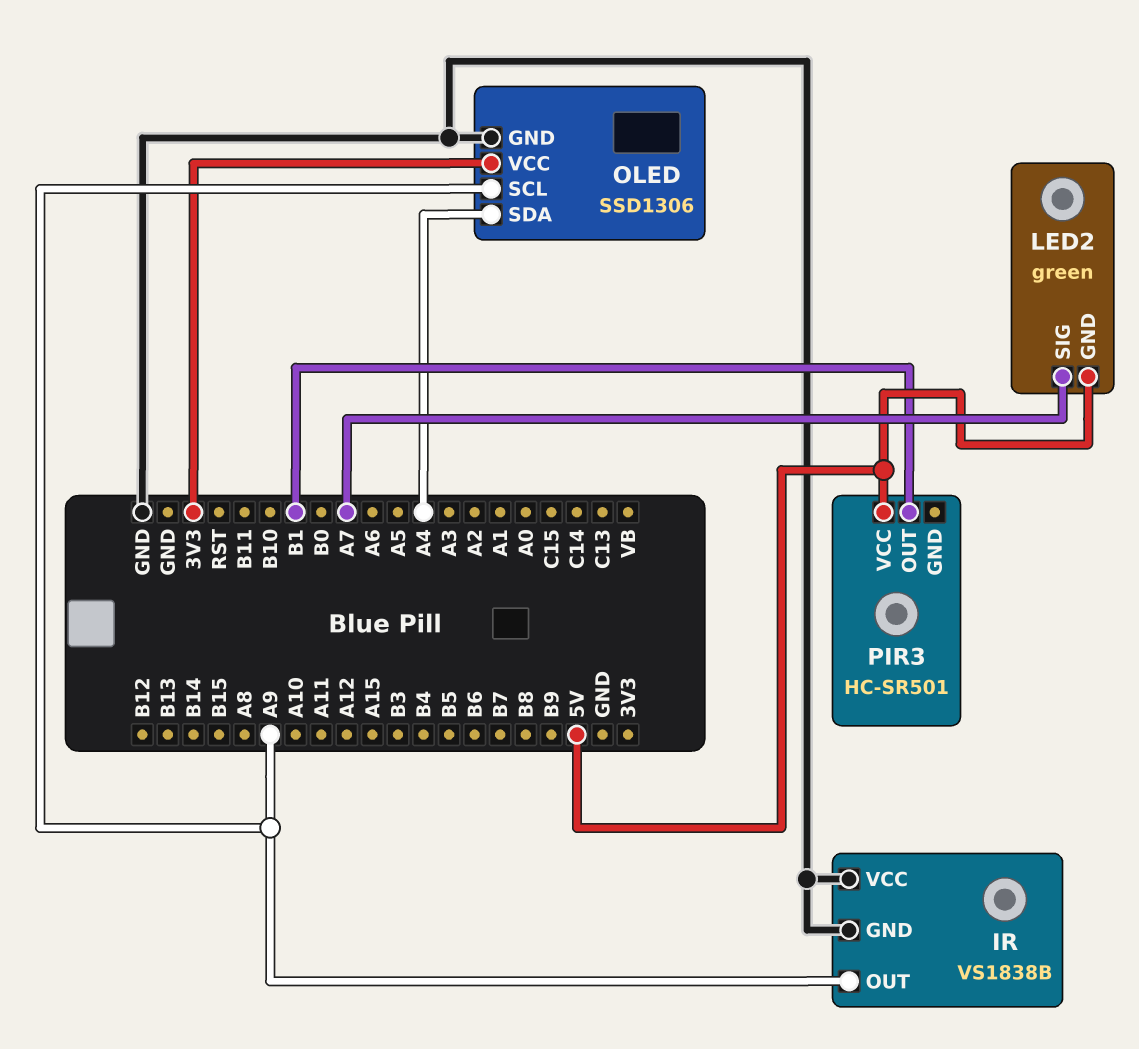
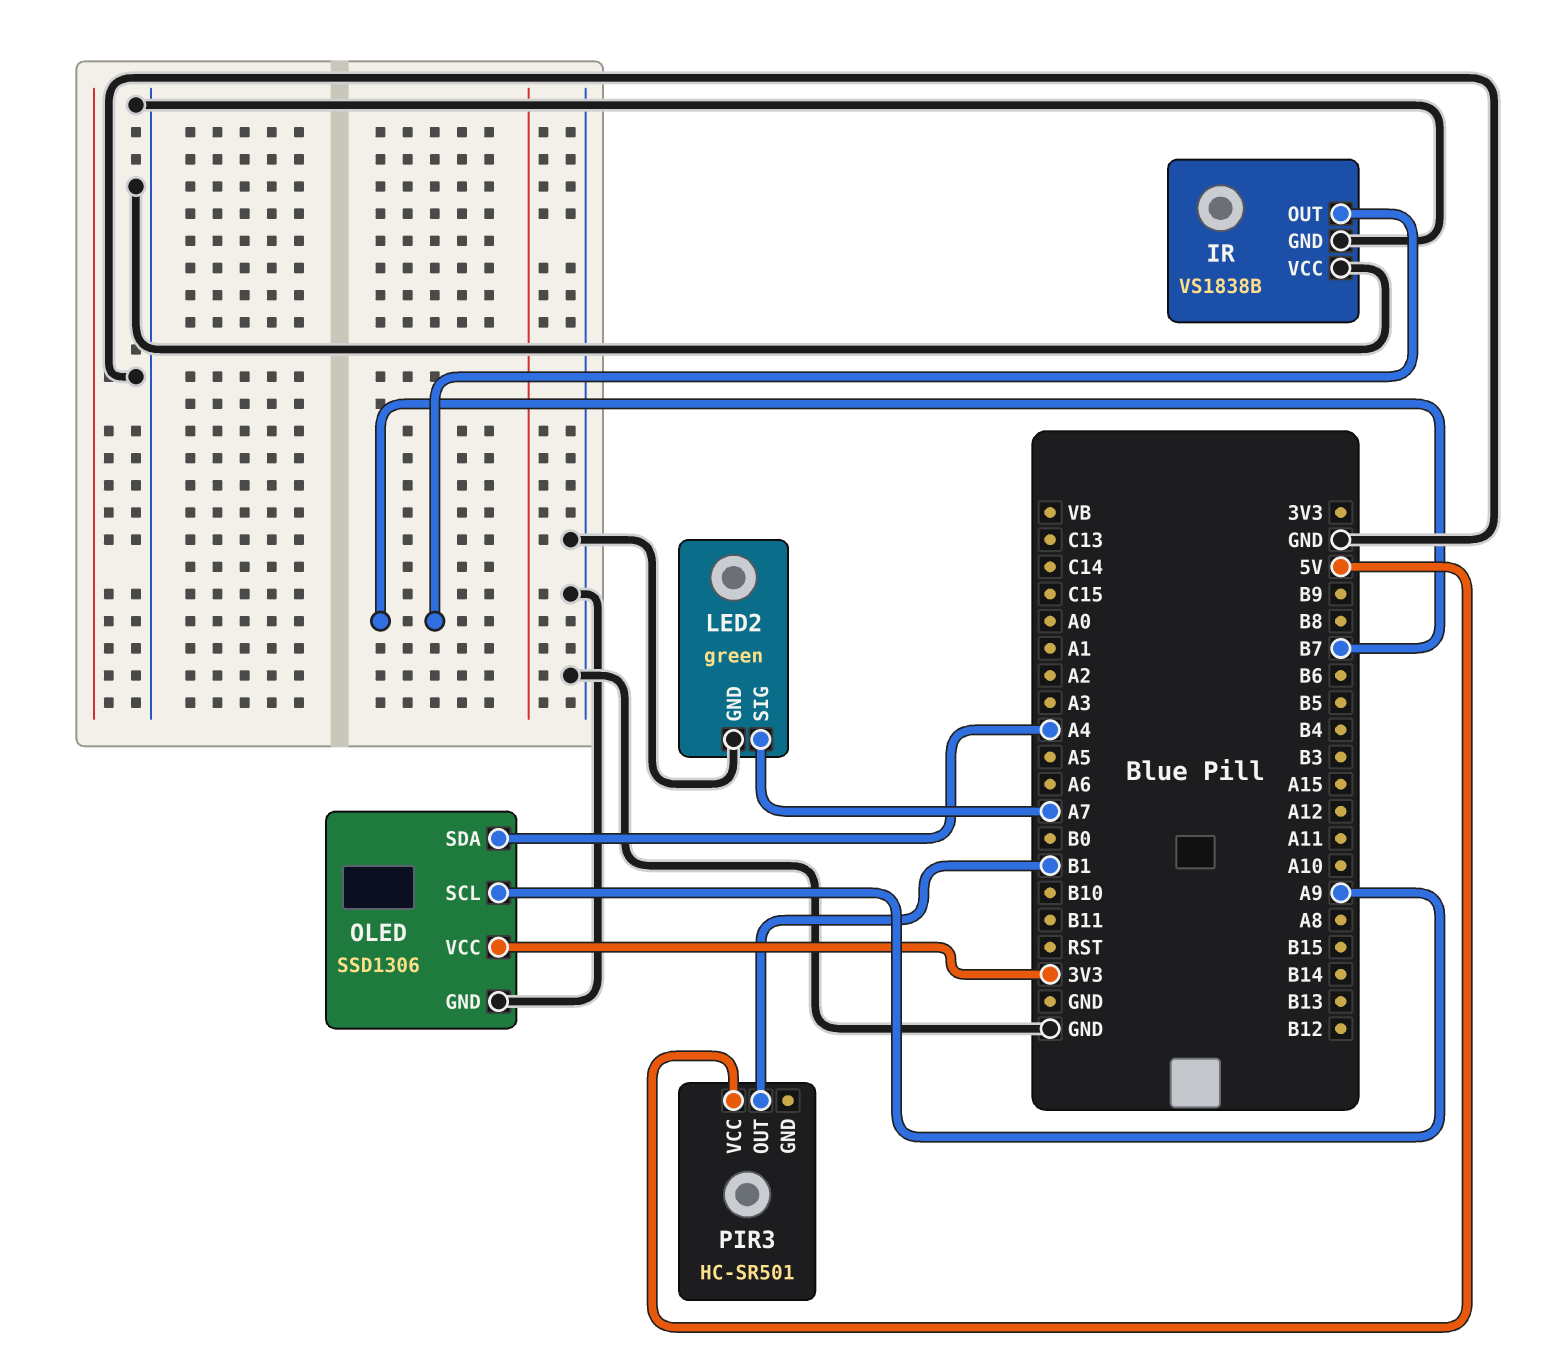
IR pin OUT: A9 -> B7
LED2 pin GND: 5V -> GND

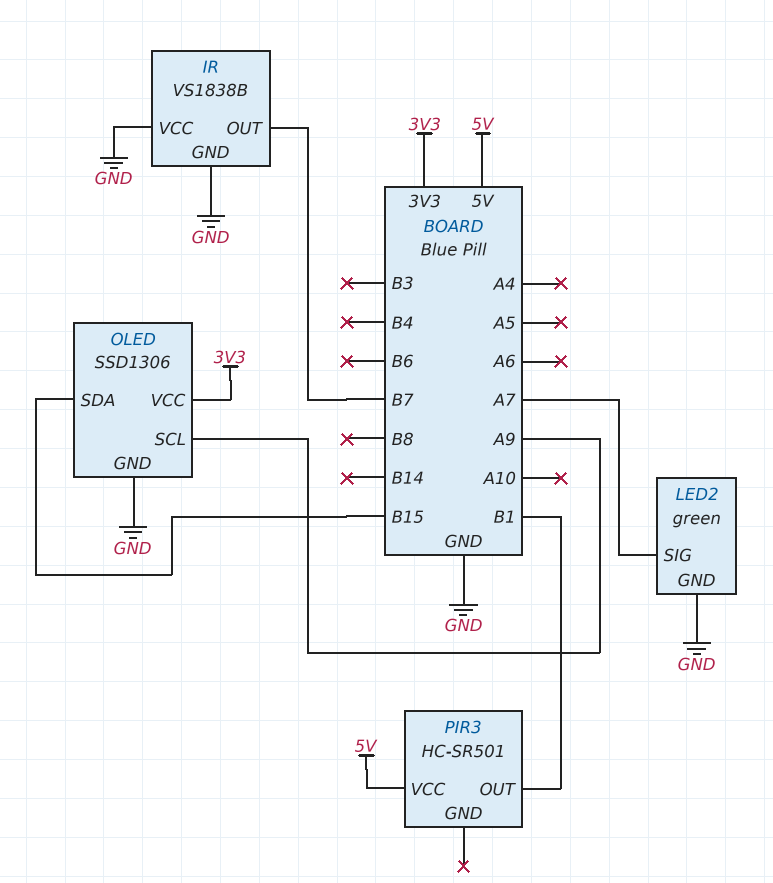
OLED pin SDA: A4 -> B15

